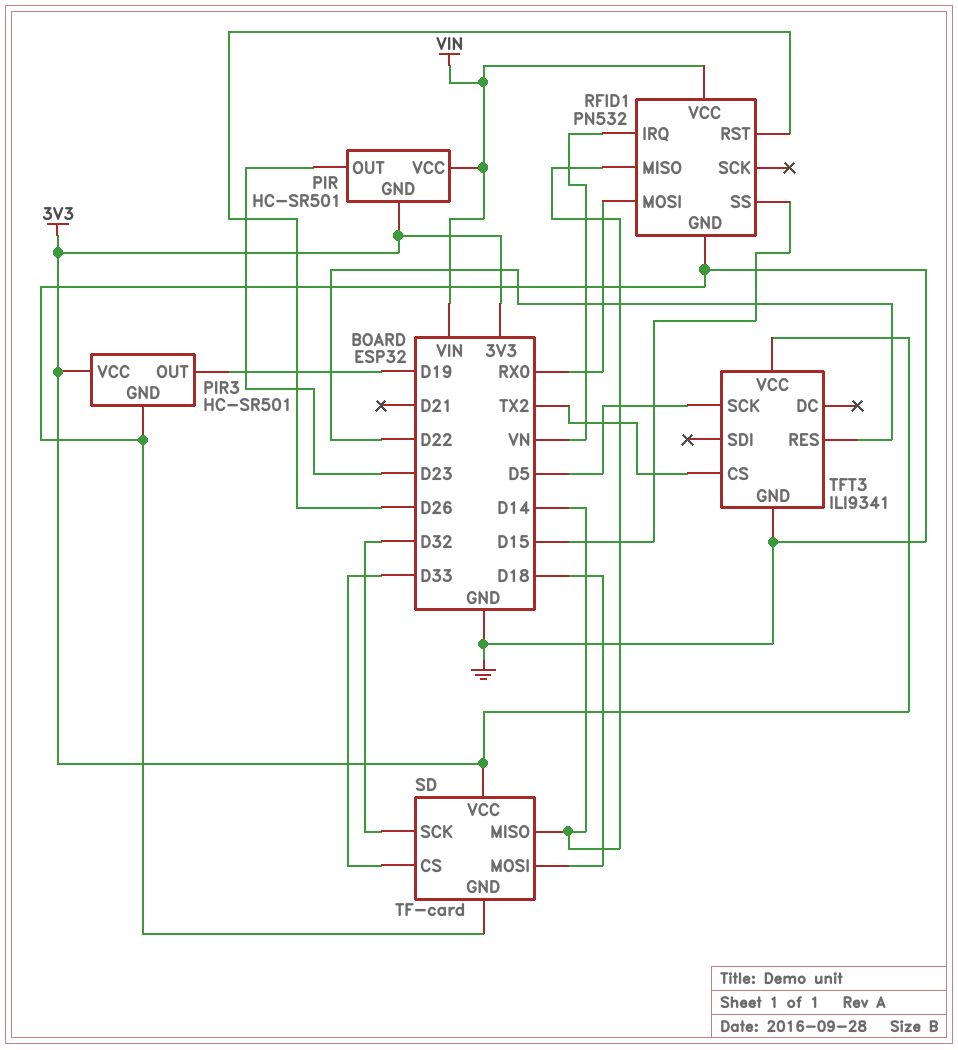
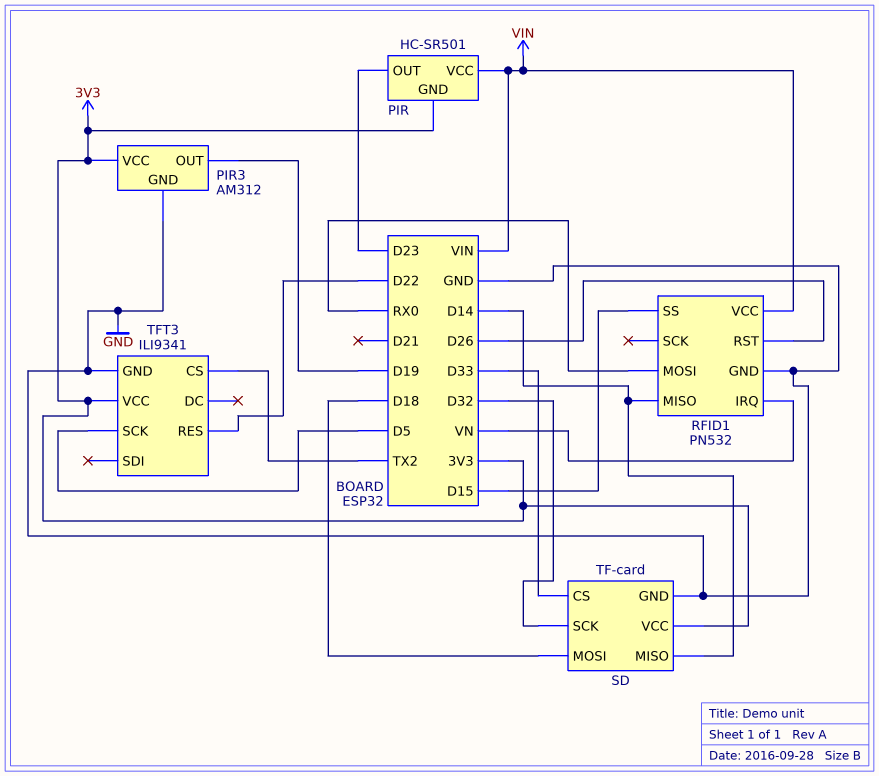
PIR3: HC-SR501 -> AM312

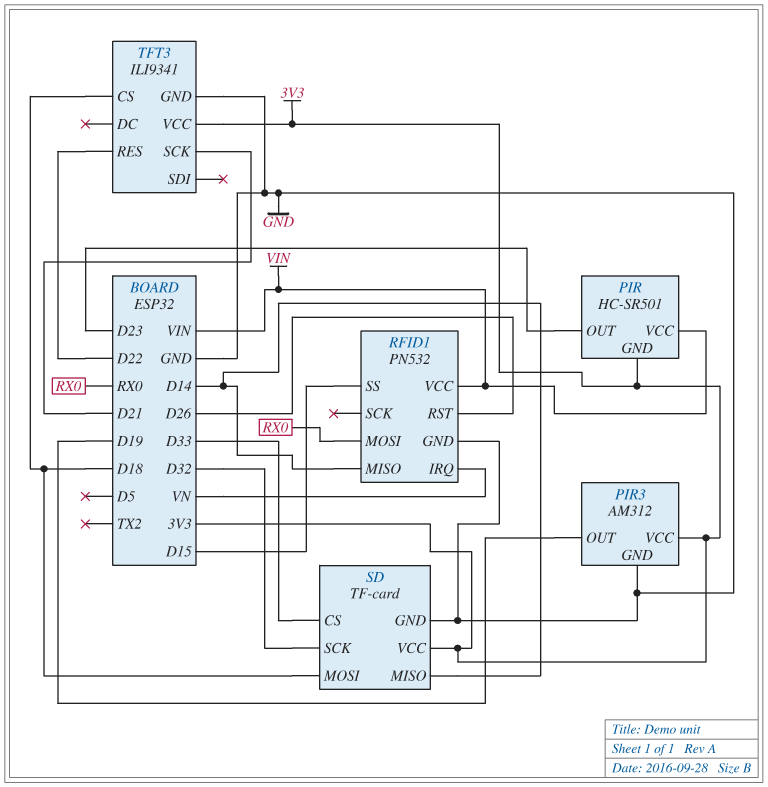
TFT3 pin CS: TX2 -> D18
TFT3 pin SCK: D5 -> D21

